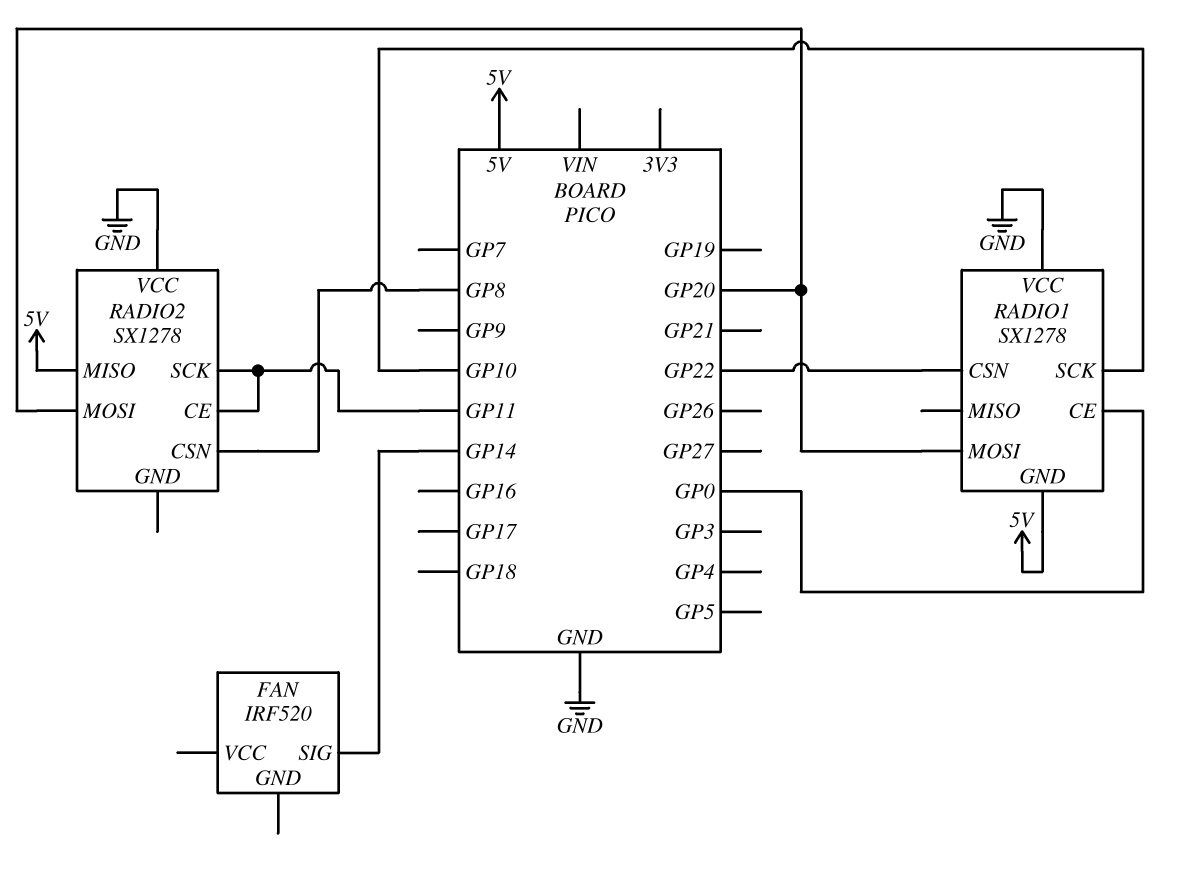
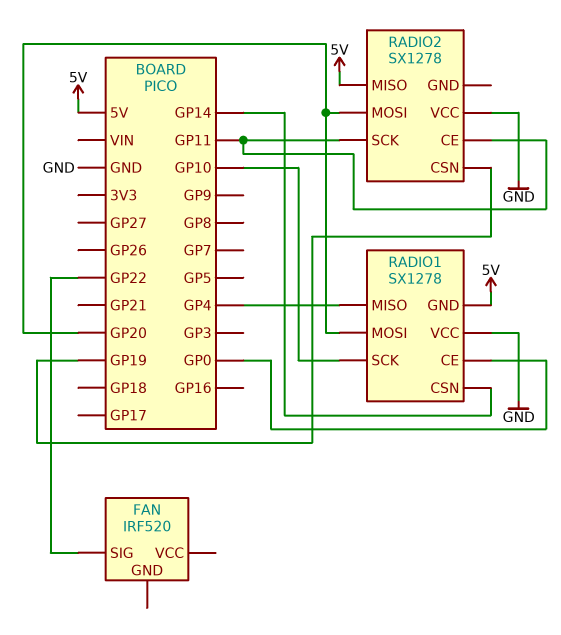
FAN pin SIG: GP14 -> GP22
RADIO1 pin CSN: GP22 -> GP14
RADIO1 pin MISO: none -> GP4
RADIO2 pin CSN: GP8 -> GP19

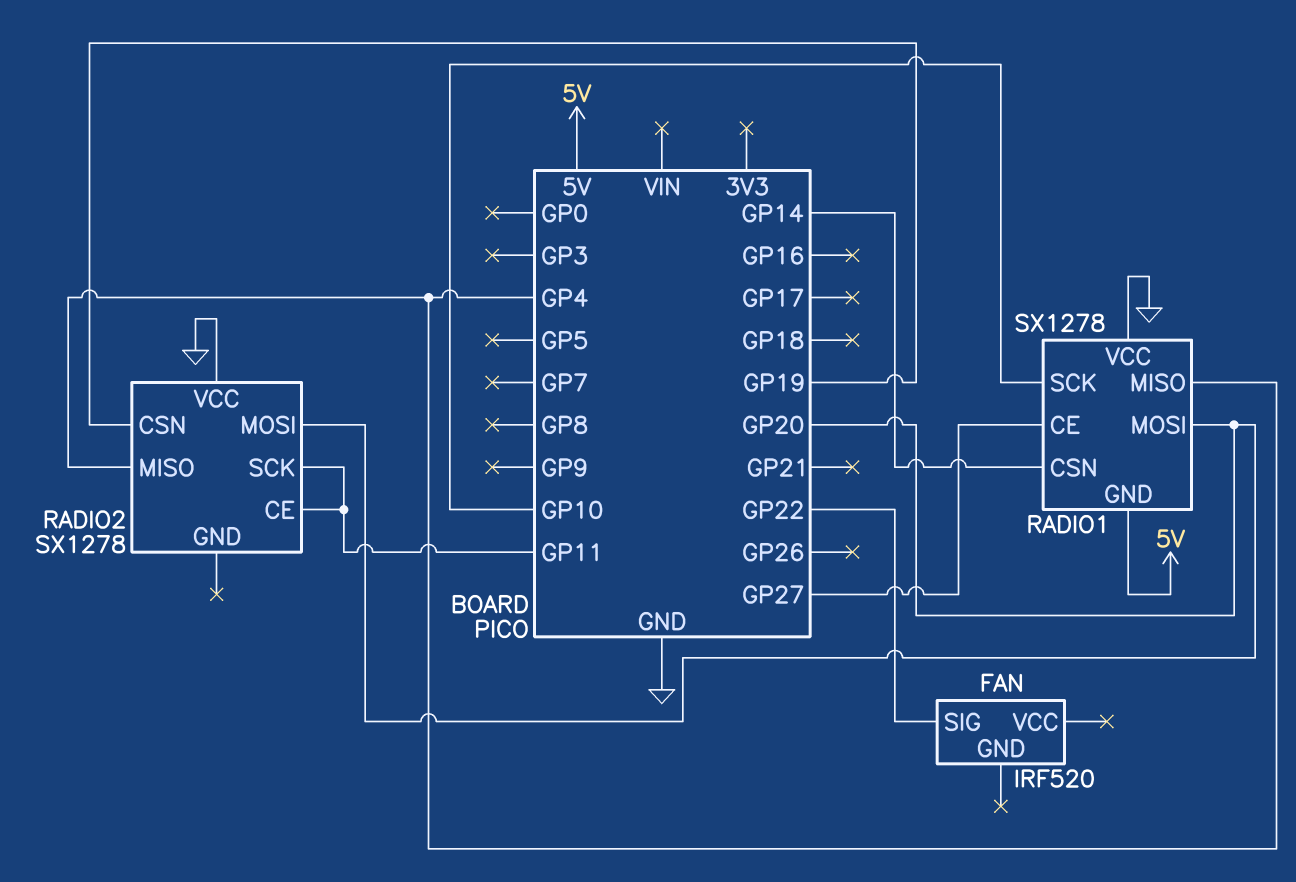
RADIO1 pin CE: GP0 -> GP27
RADIO2 pin MISO: 5V -> GP4

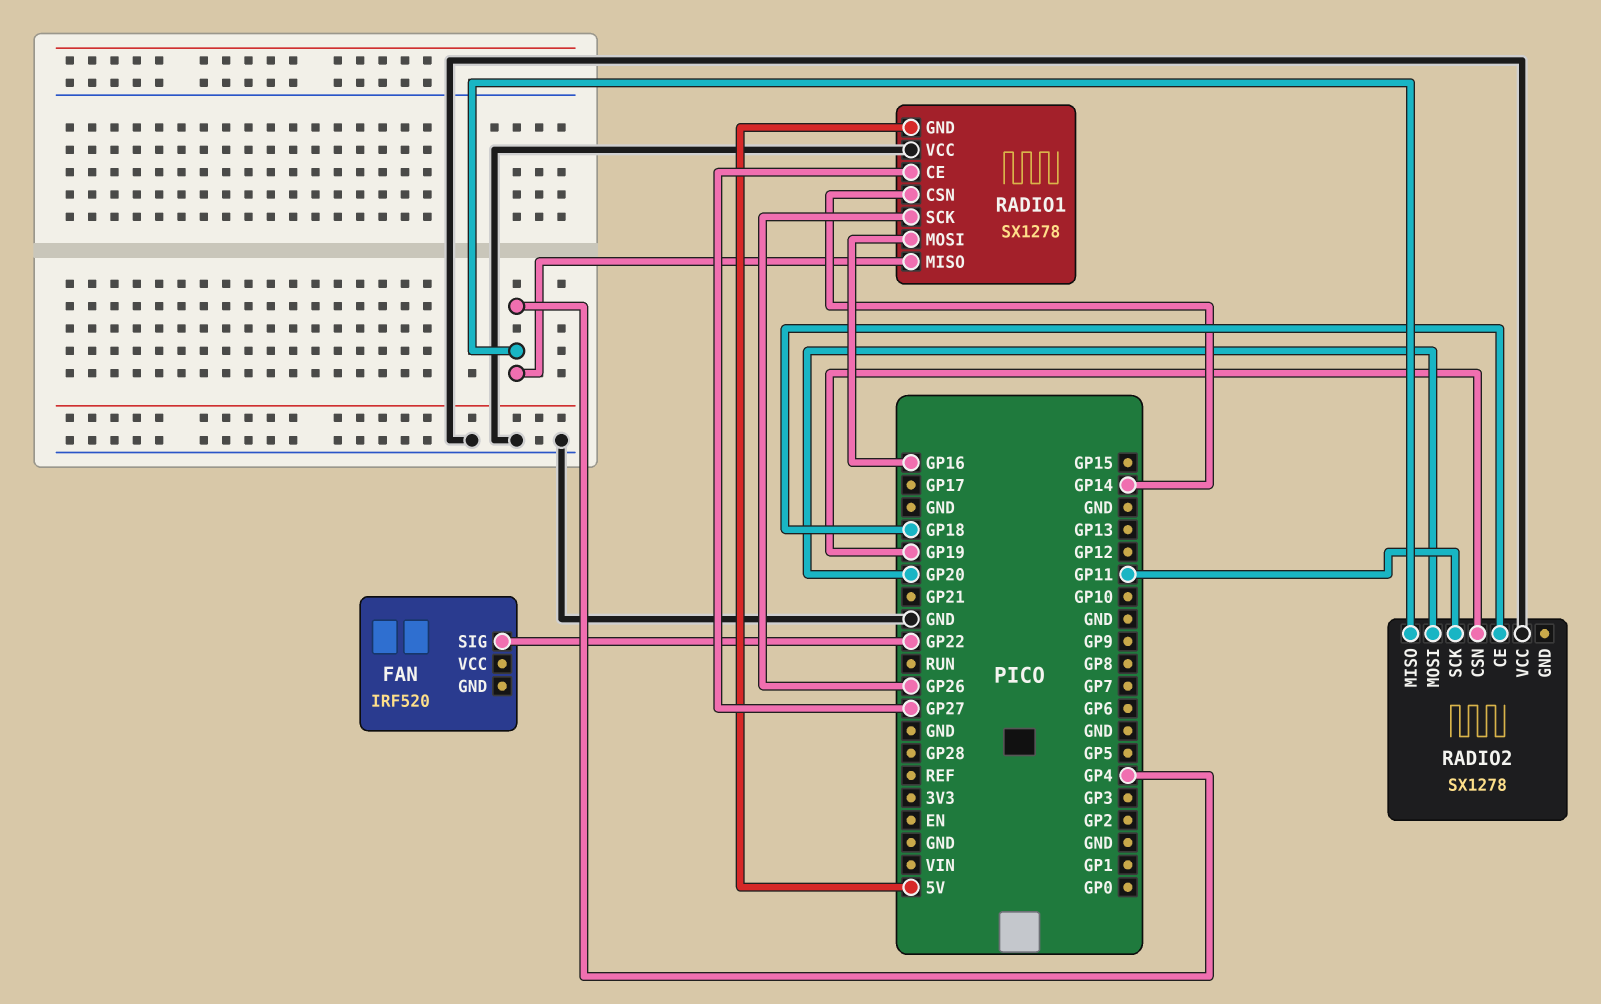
RADIO1 pin MOSI: GP20 -> GP16
RADIO1 pin SCK: GP10 -> GP26
RADIO2 pin CE: GP11 -> GP18

